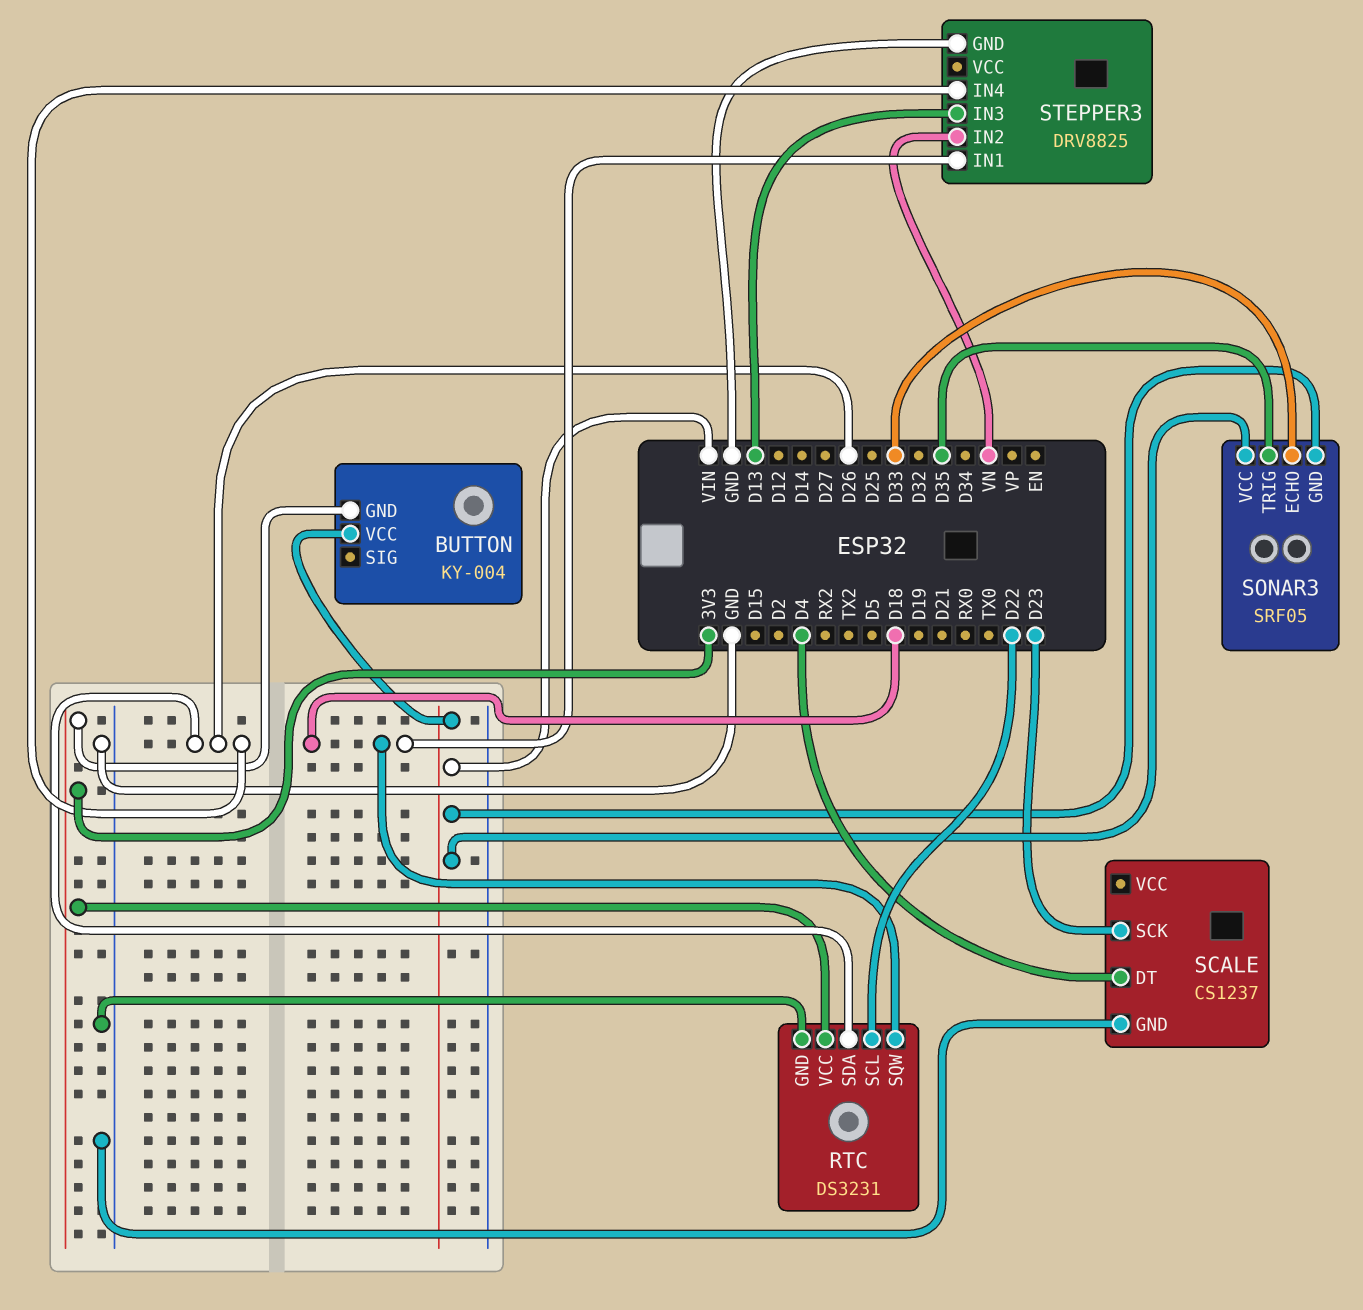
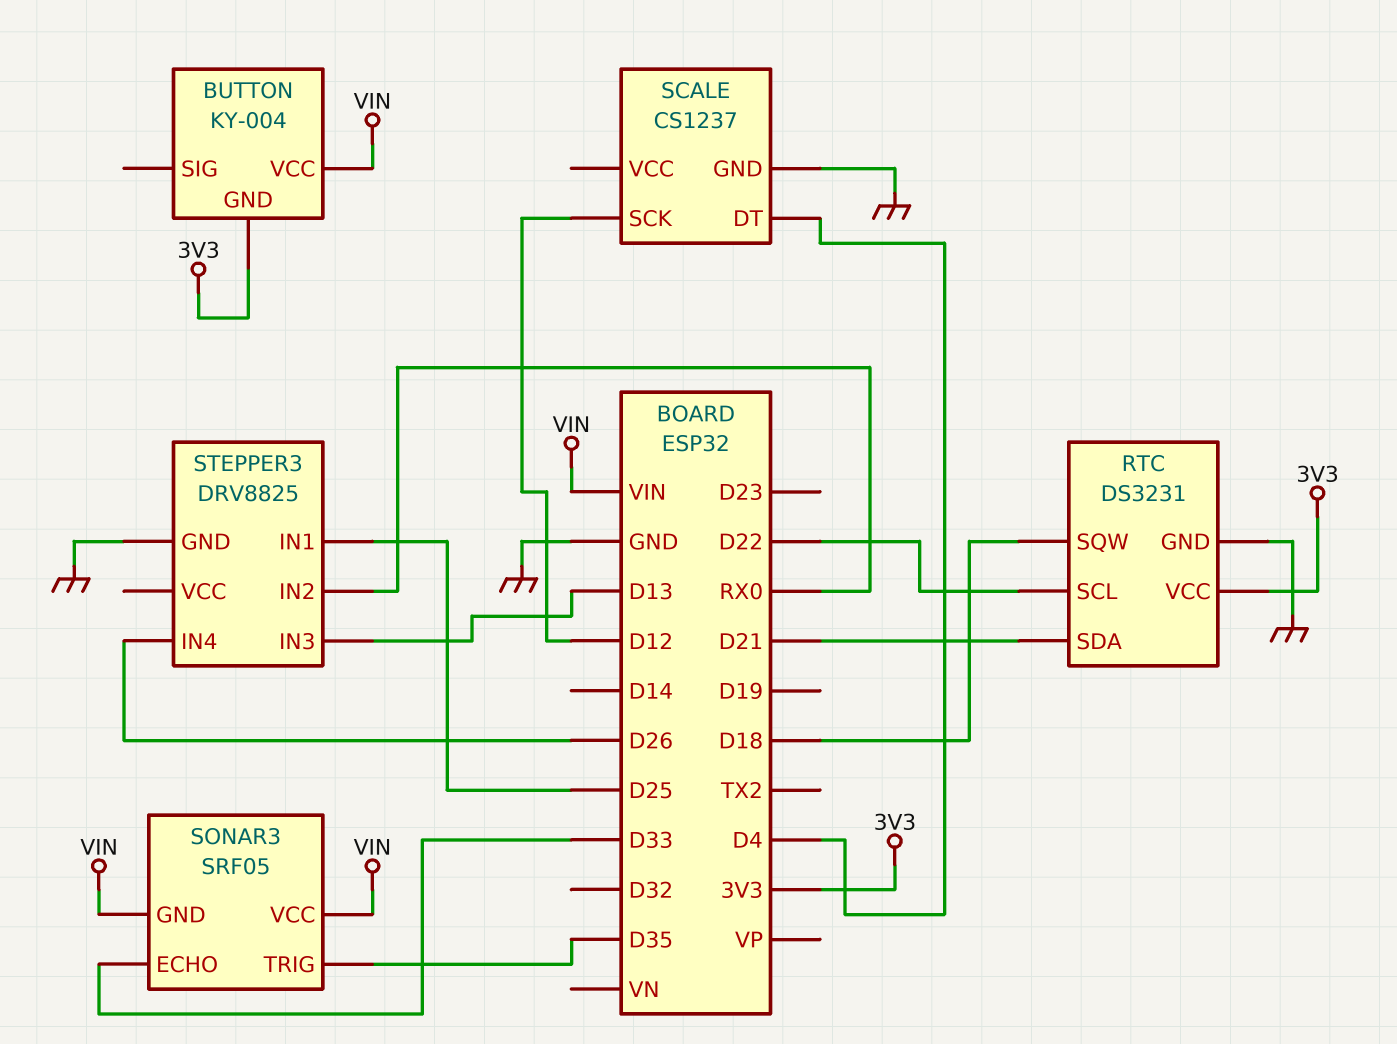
RTC pin SDA: D26 -> D21
SCALE pin SCK: D23 -> D12
STEPPER3 pin IN1: D18 -> D25
STEPPER3 pin IN2: VN -> RX0

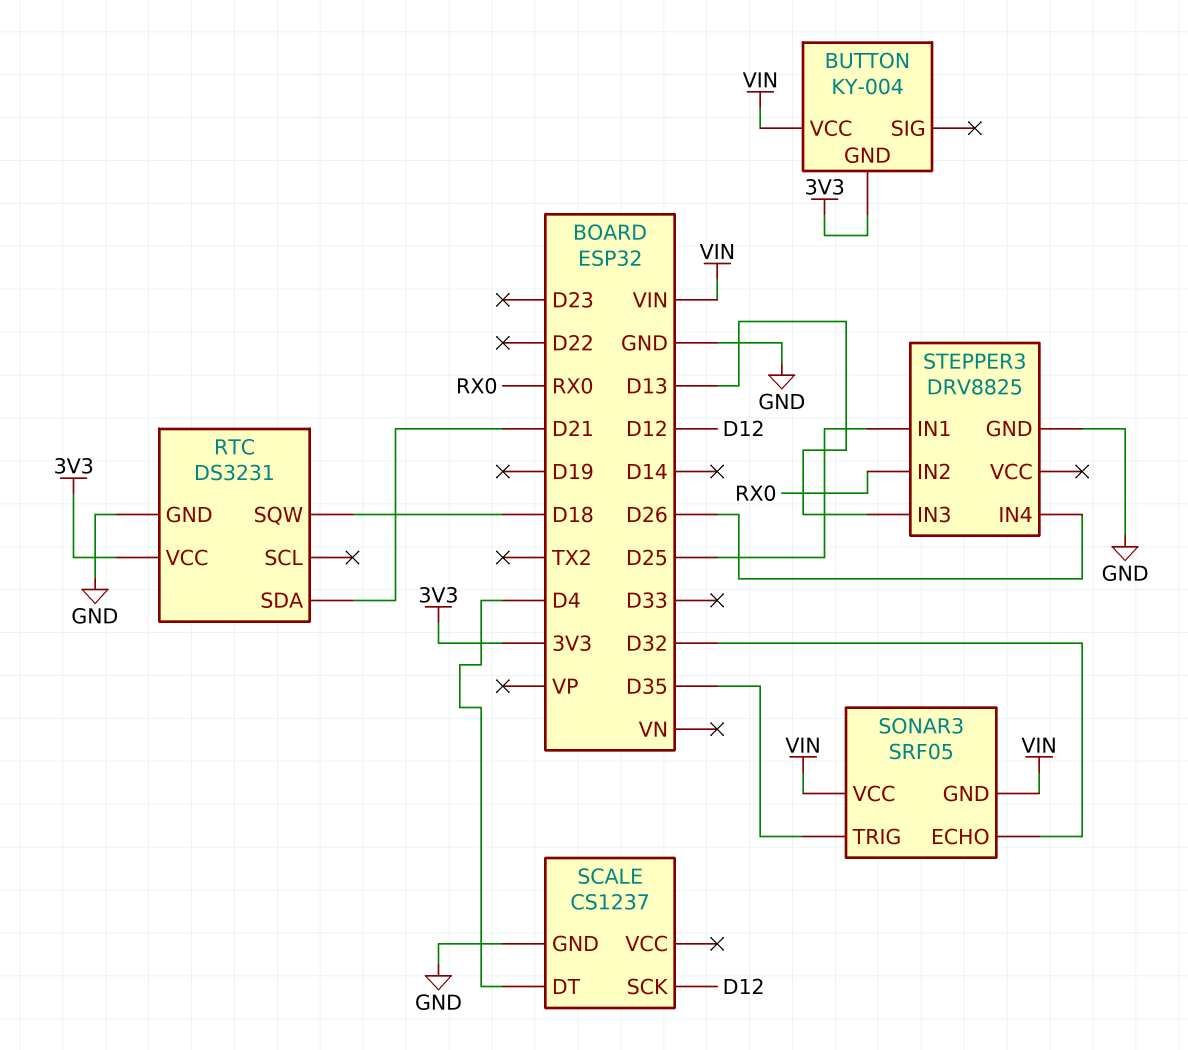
RTC pin SCL: D22 -> none
SONAR3 pin ECHO: D33 -> D32

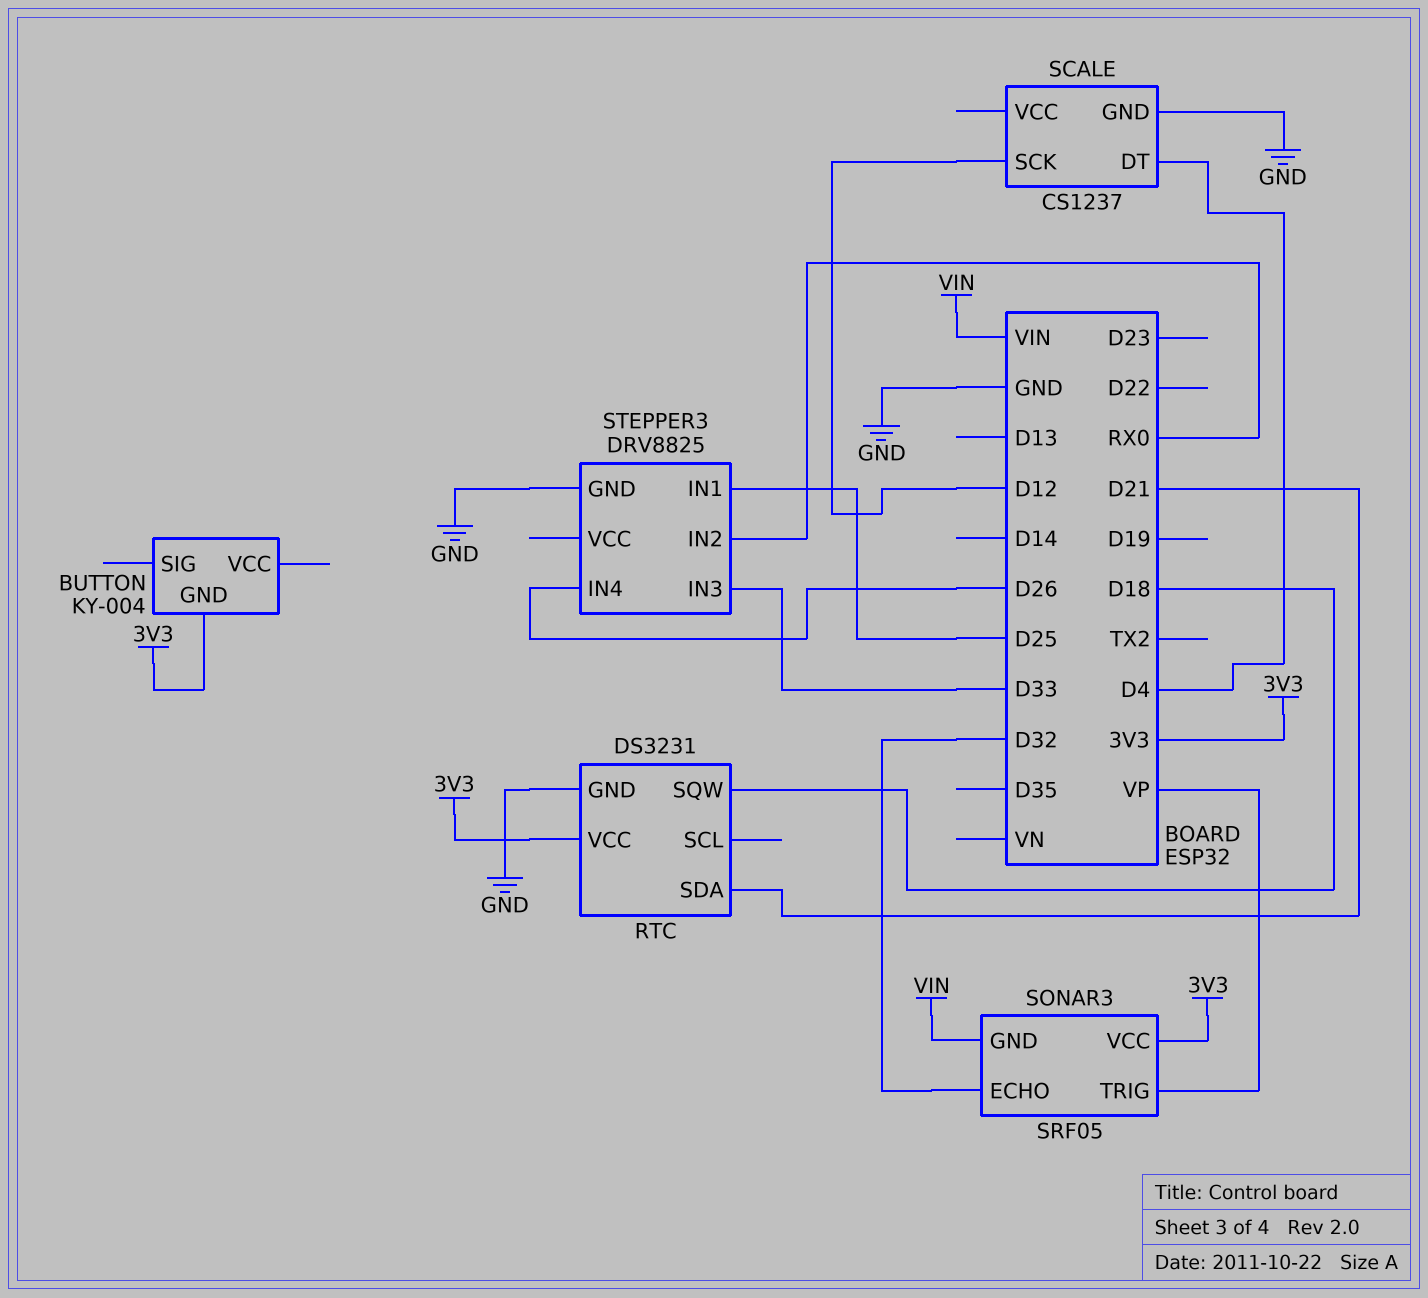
BUTTON pin VCC: VIN -> none
SONAR3 pin TRIG: D35 -> VP
SONAR3 pin VCC: VIN -> 3V3
STEPPER3 pin IN3: D13 -> D33

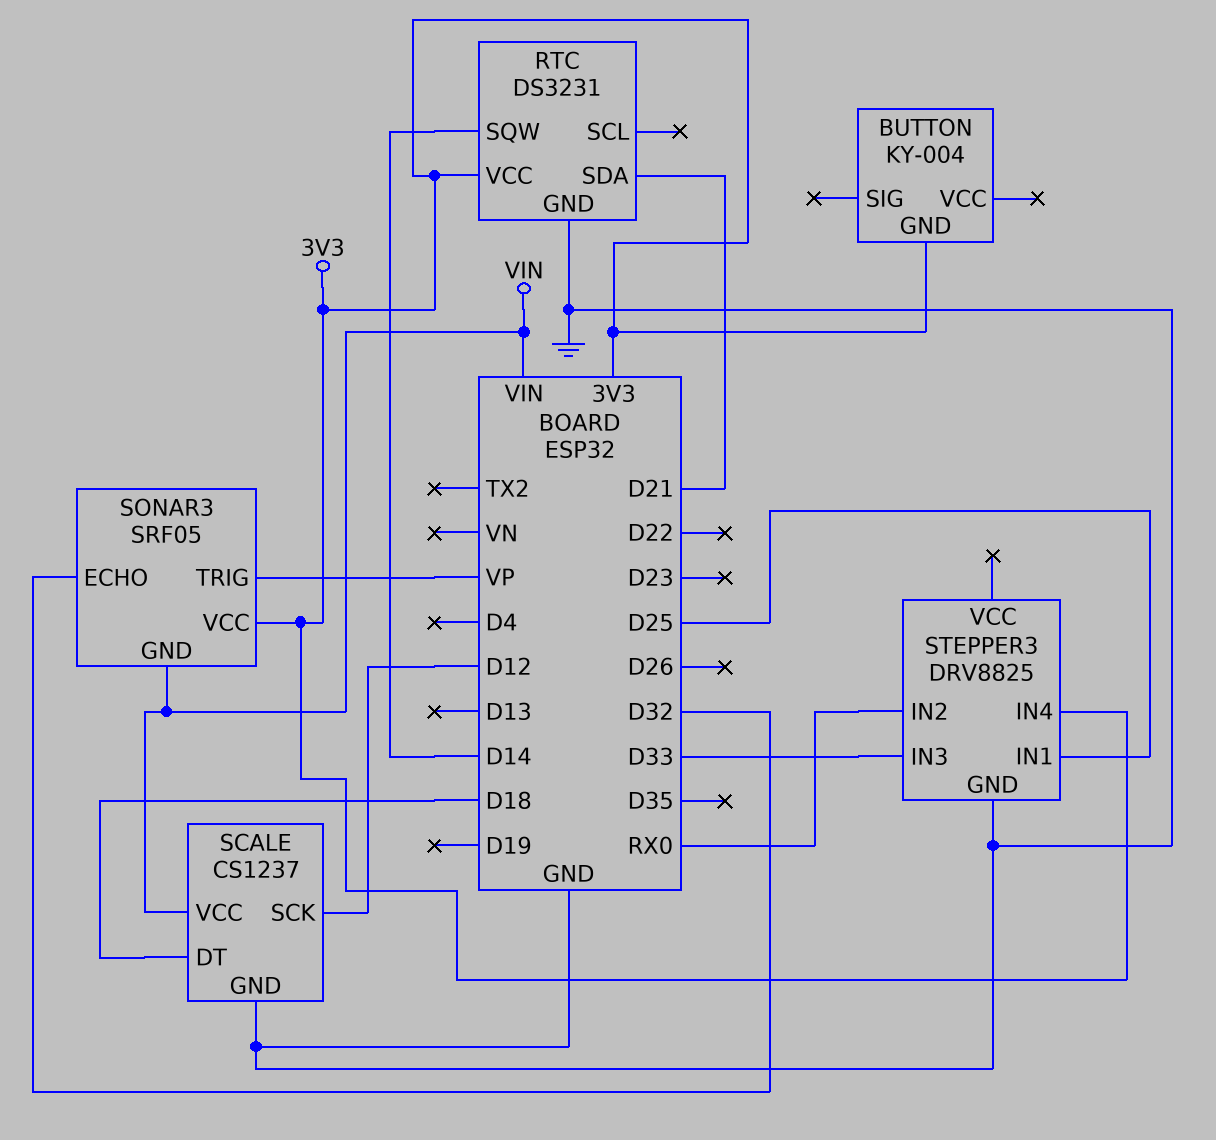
RTC pin SQW: D18 -> D14
SCALE pin DT: D4 -> D18
SCALE pin VCC: none -> VIN
STEPPER3 pin IN4: D26 -> 3V3

